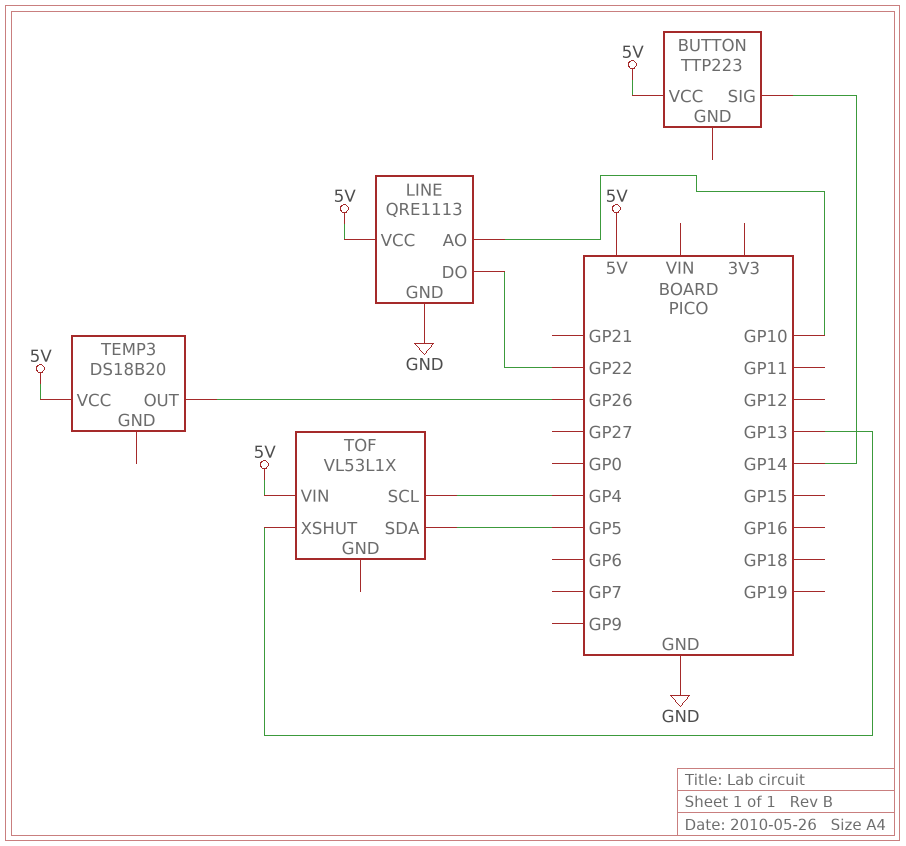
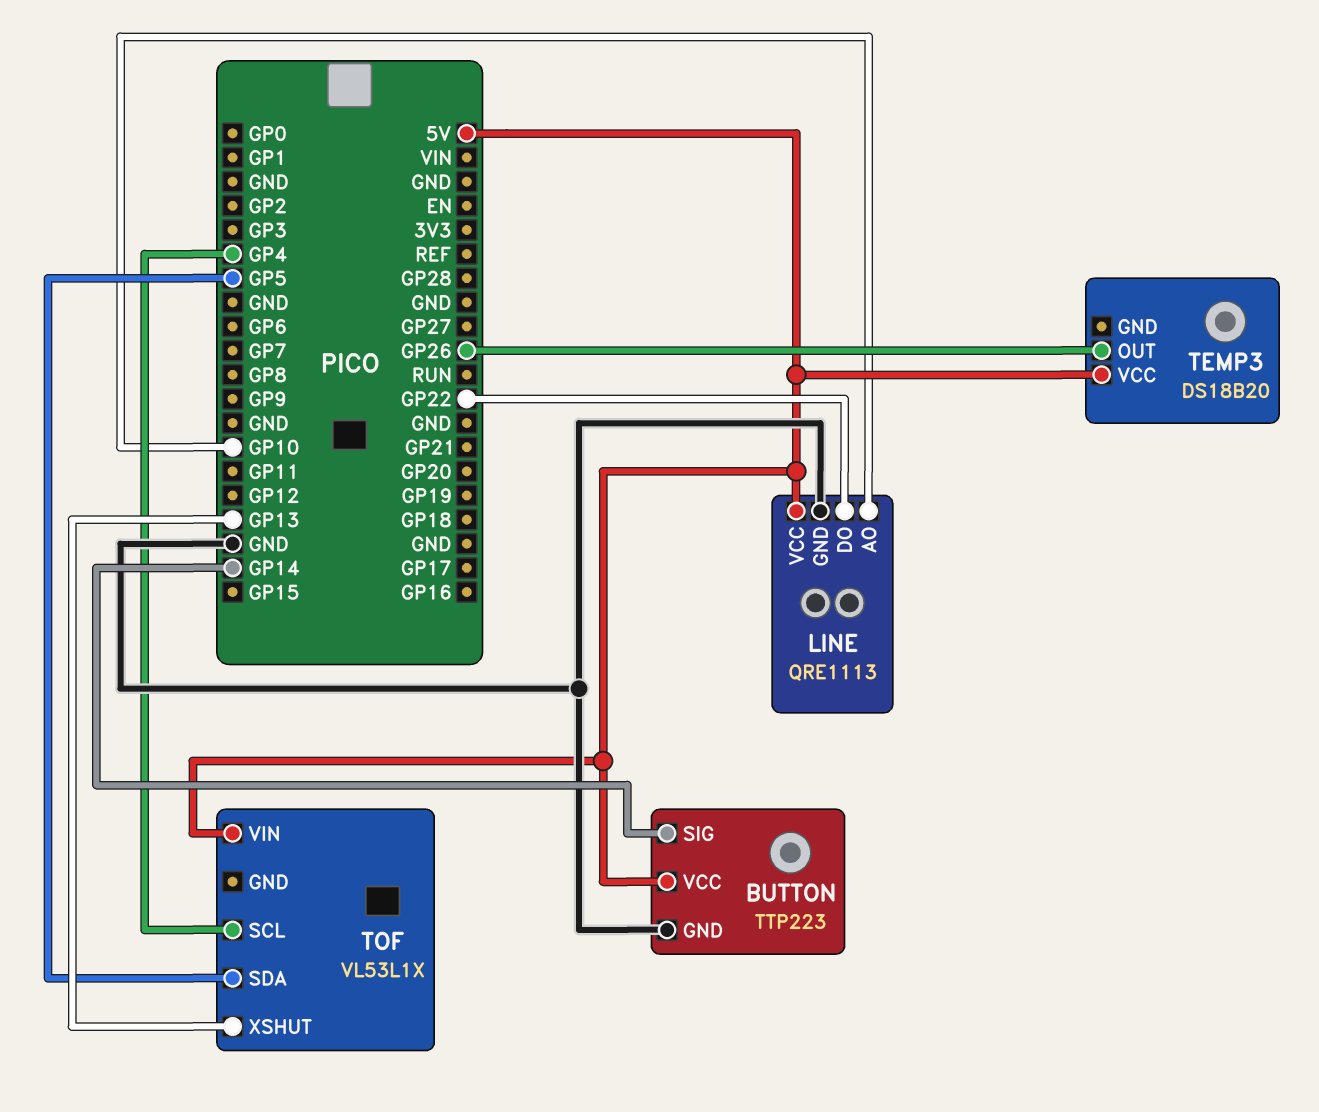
BUTTON pin GND: none -> GND

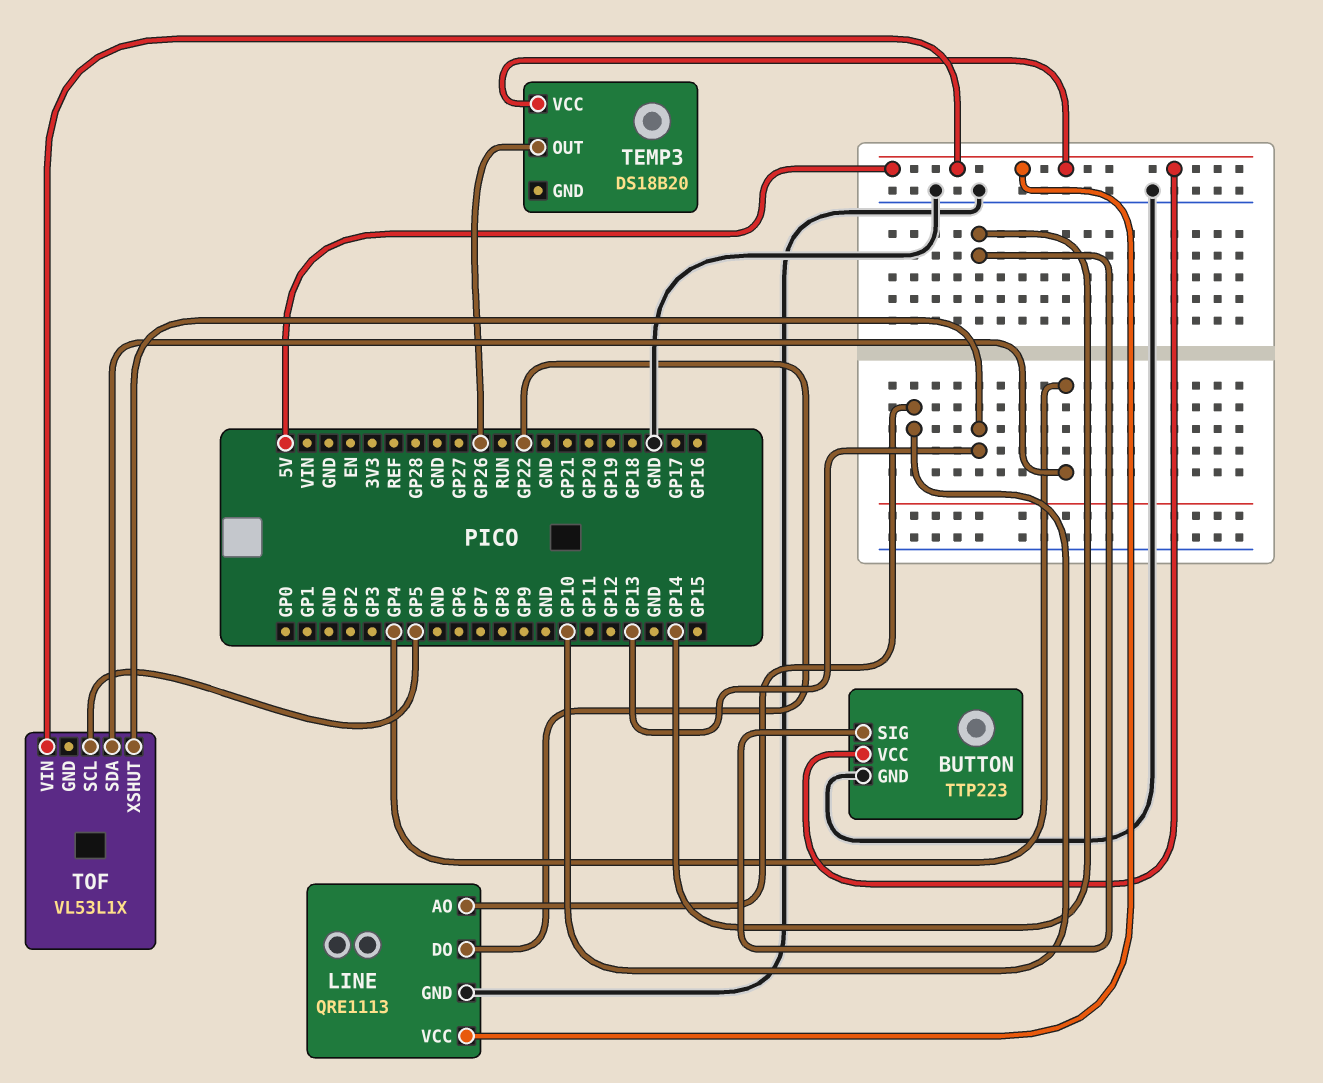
TOF pin SCL: GP4 -> GP5
TOF pin SDA: GP5 -> GP4

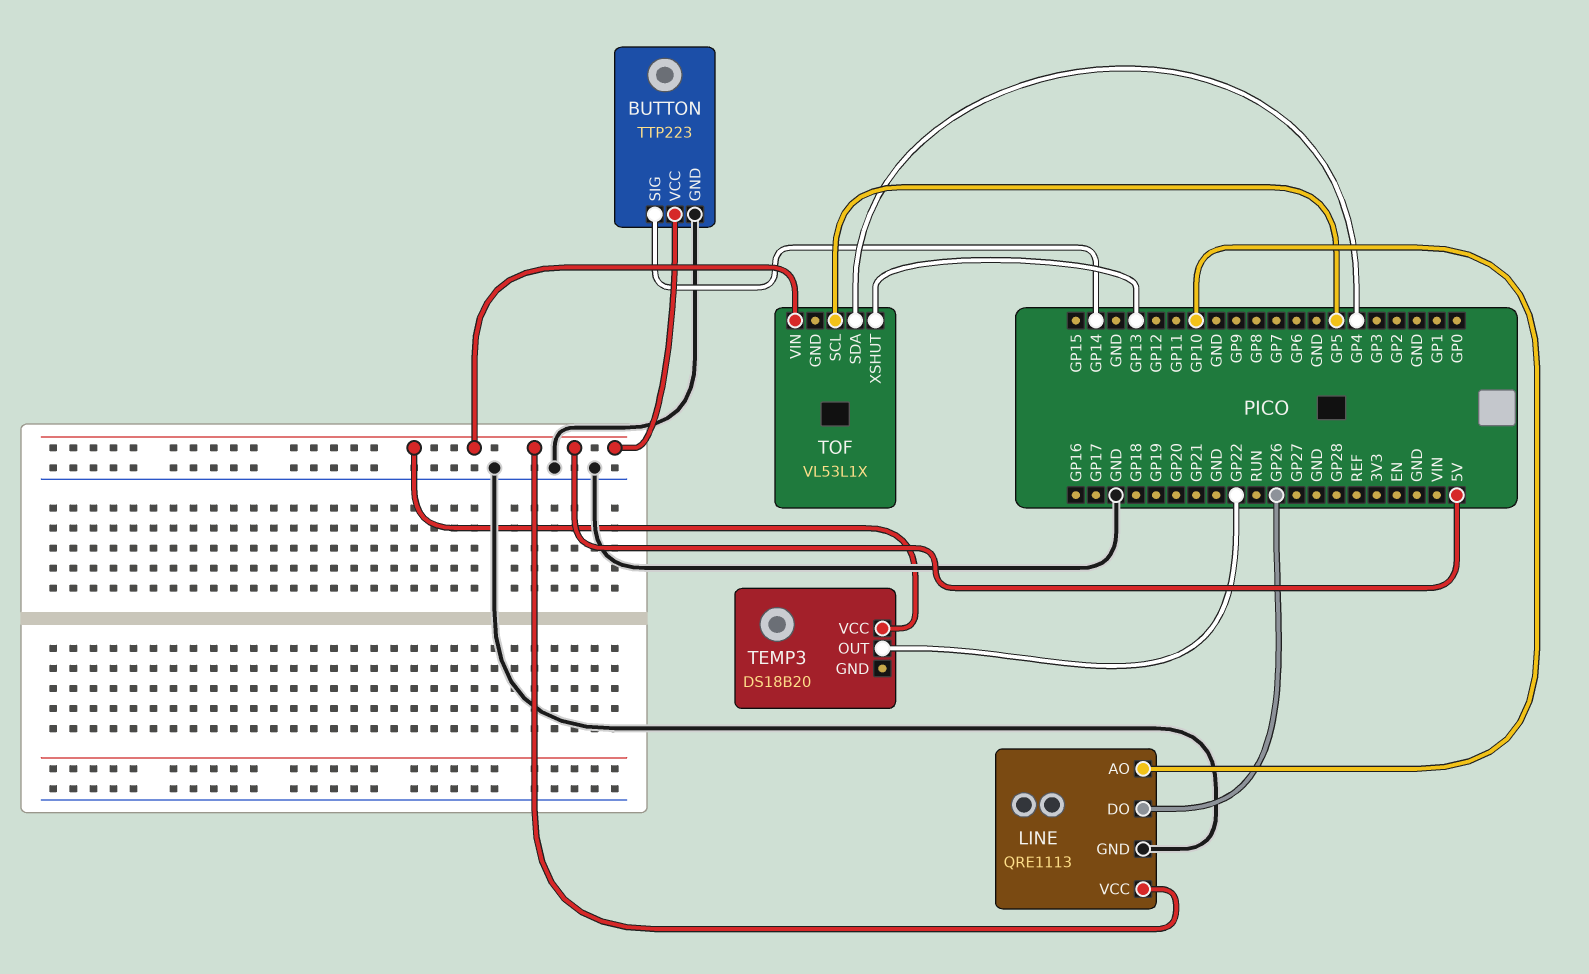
LINE pin DO: GP22 -> GP26
TEMP3 pin OUT: GP26 -> GP22

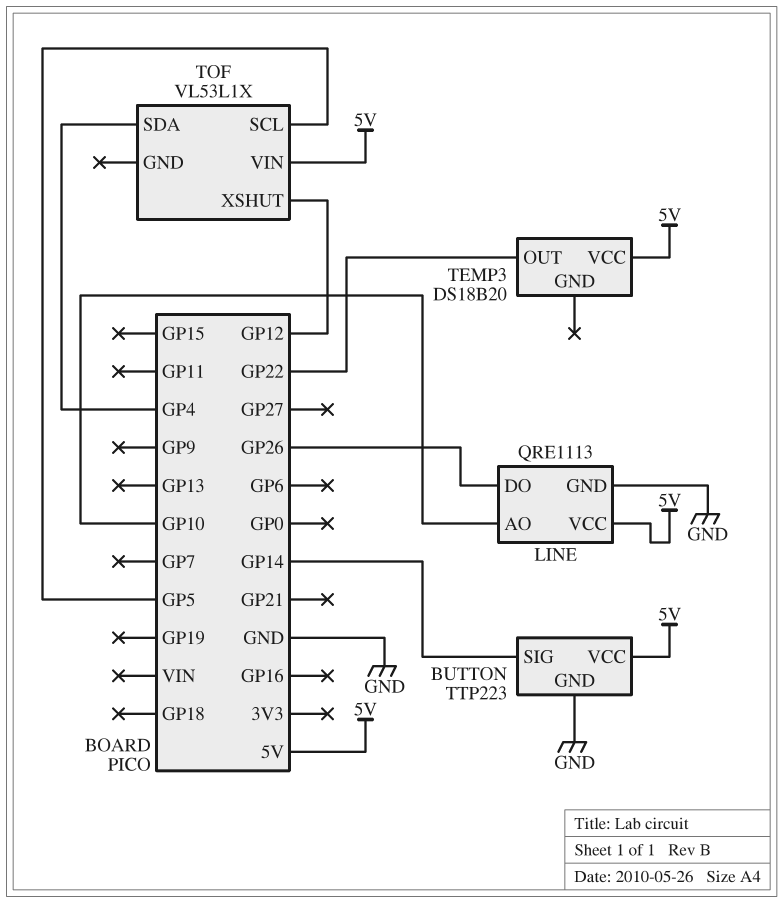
TOF pin XSHUT: GP13 -> GP12

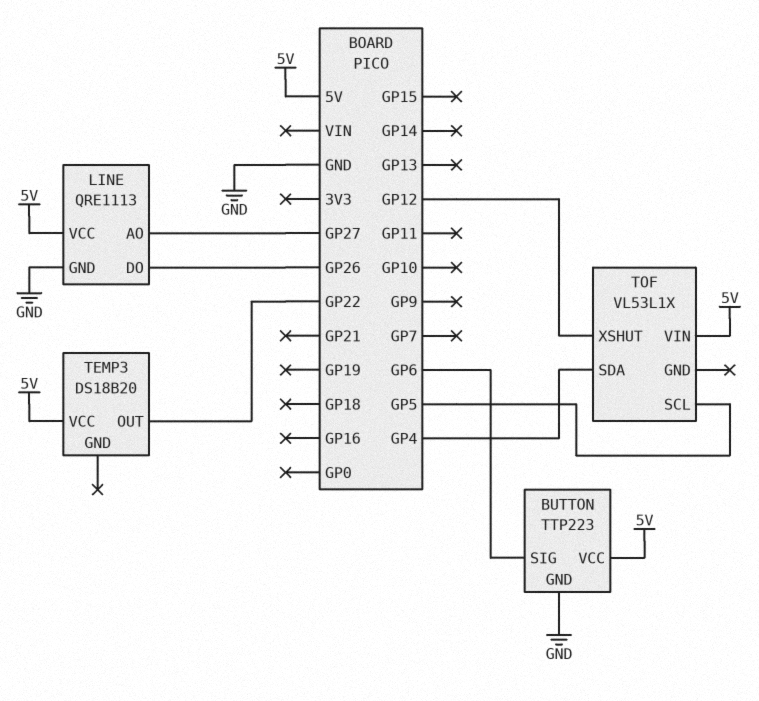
BUTTON pin SIG: GP14 -> GP6
LINE pin AO: GP10 -> GP27

